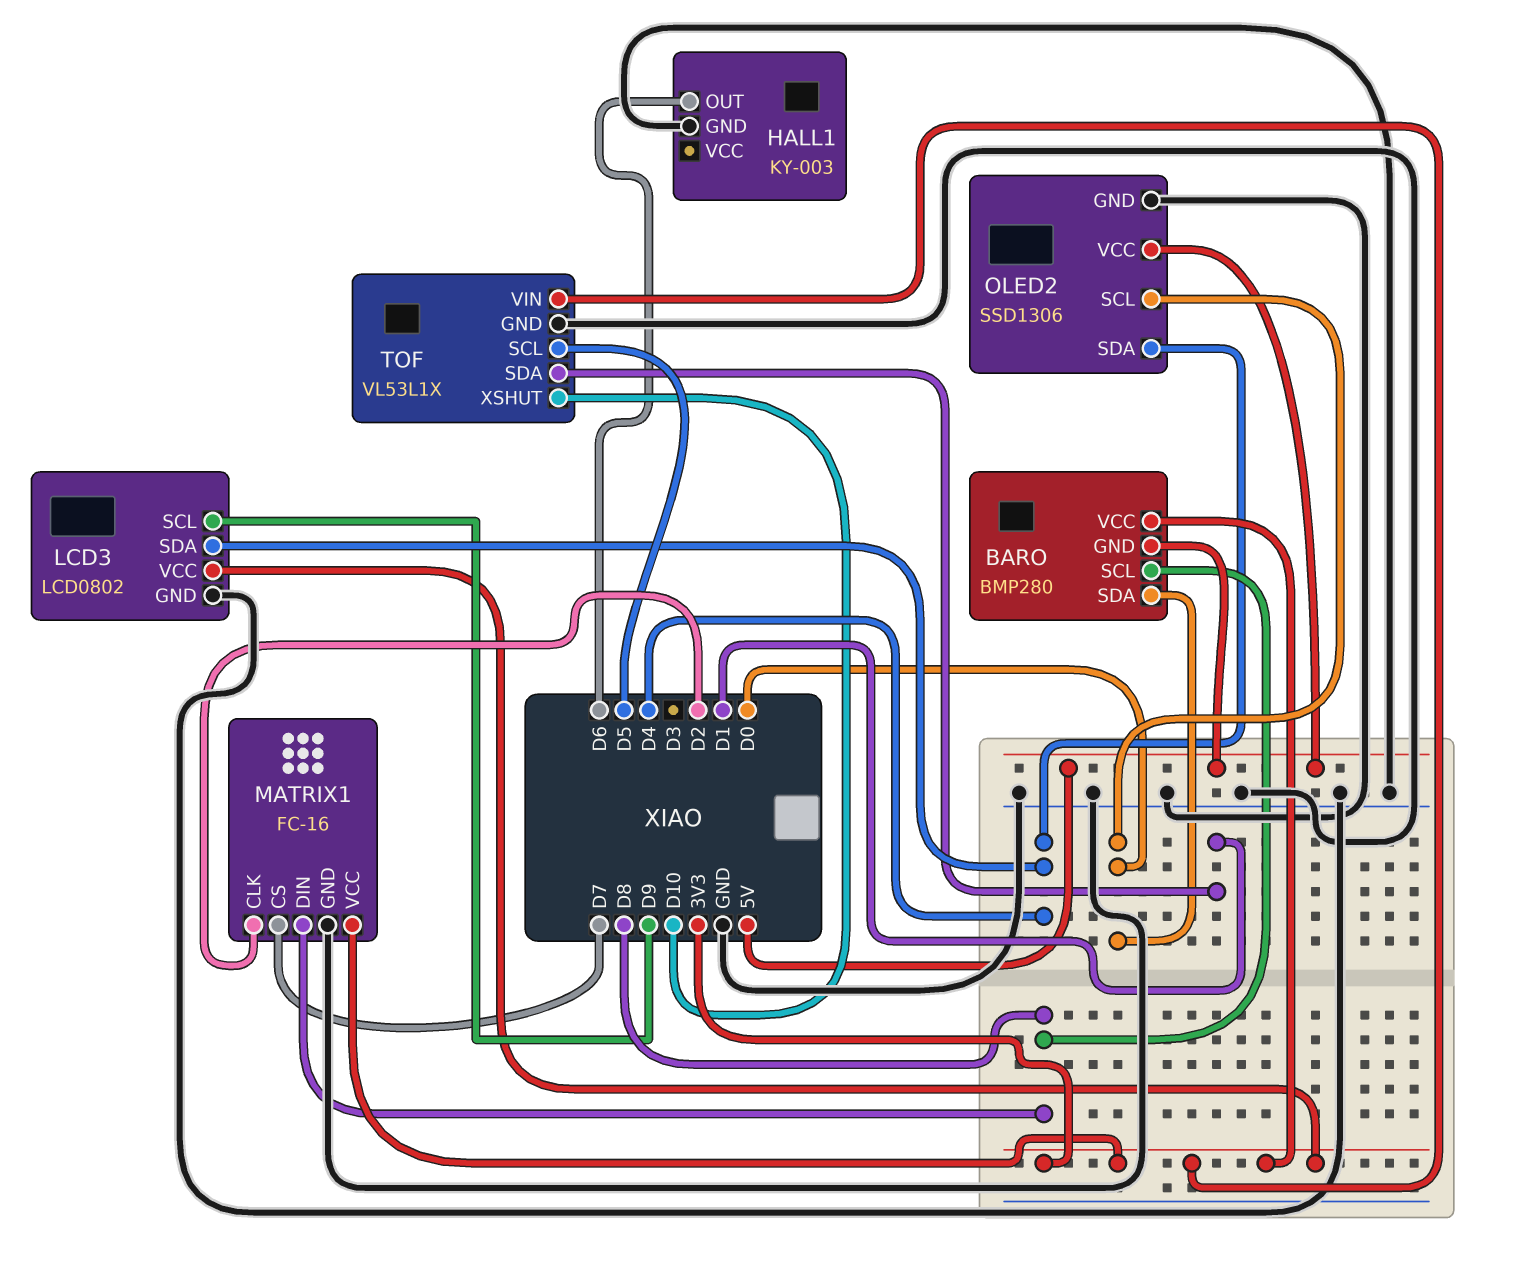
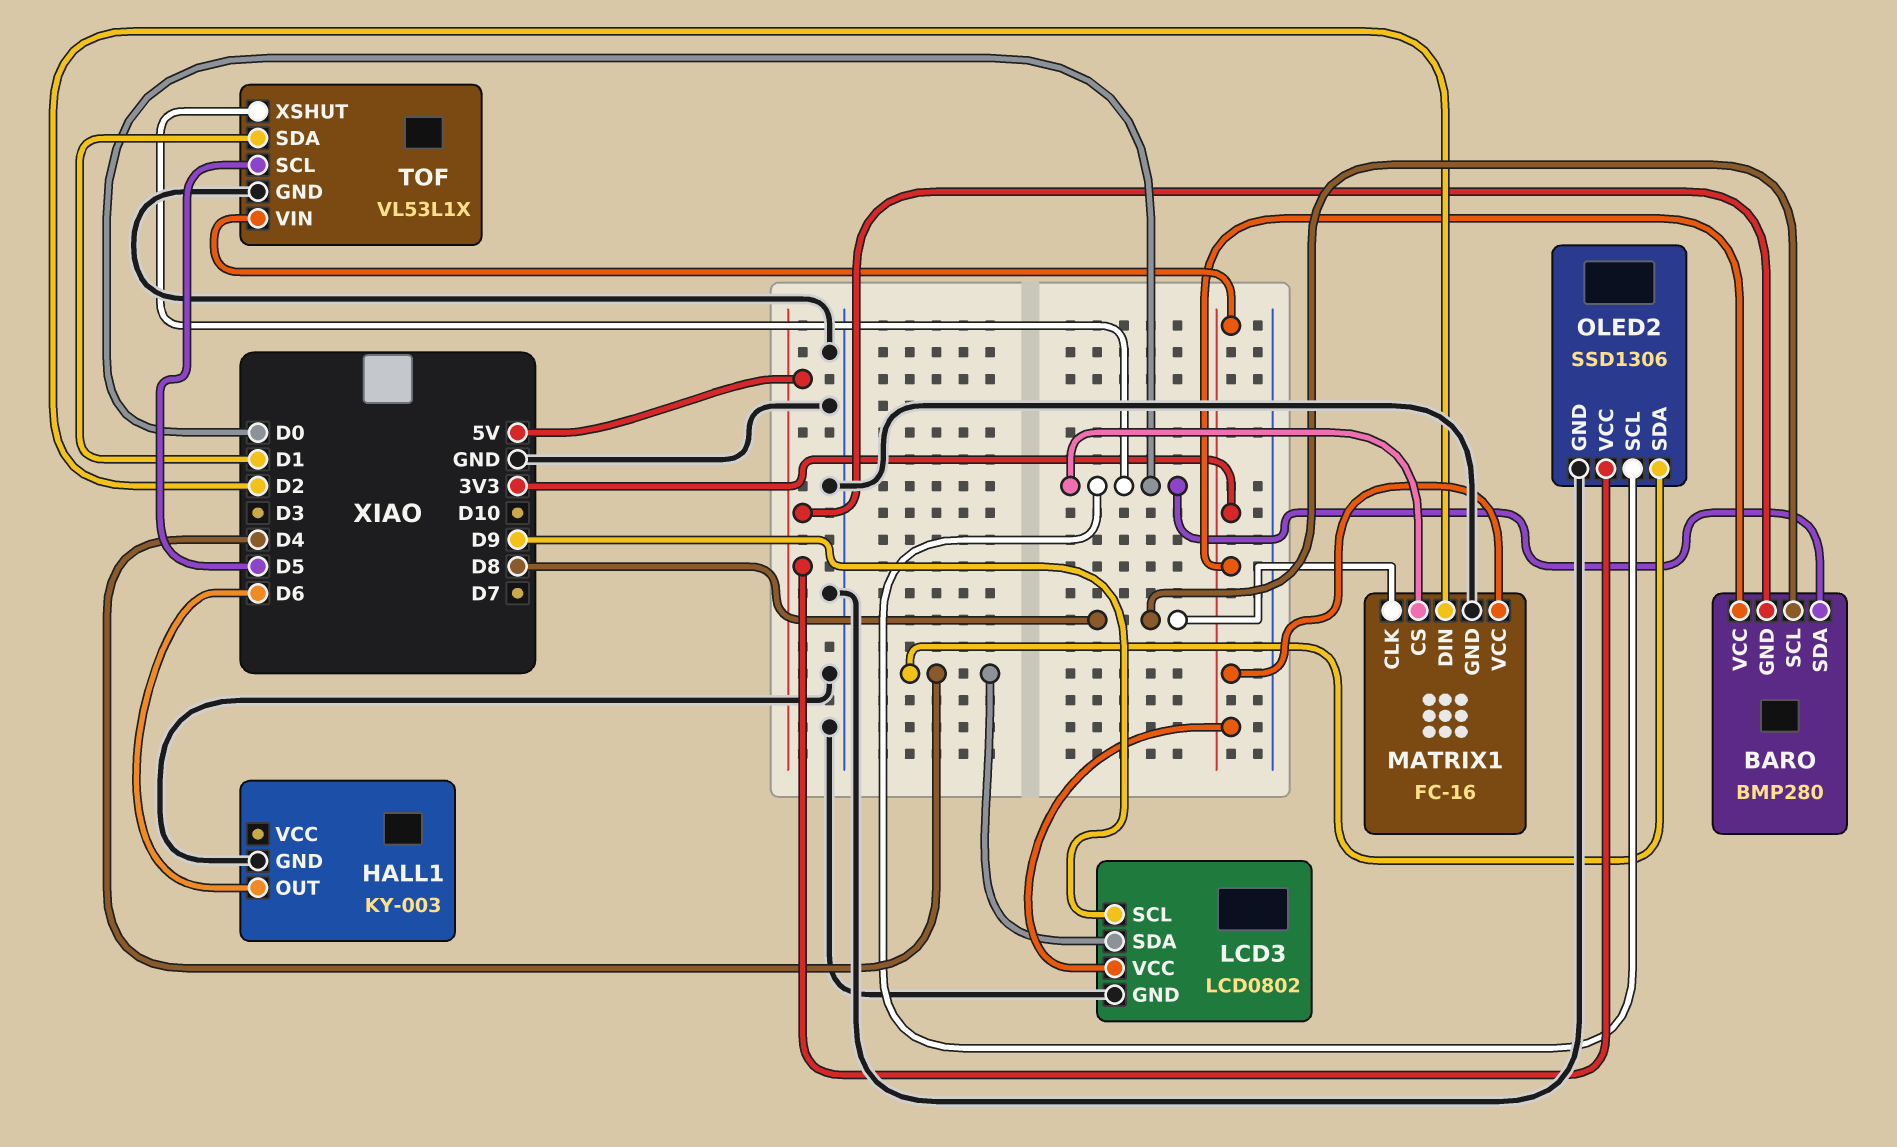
MATRIX1 pin CLK: D2 -> D8
MATRIX1 pin CS: D7 -> D0
MATRIX1 pin DIN: D8 -> D2
TOF pin XSHUT: D10 -> D0

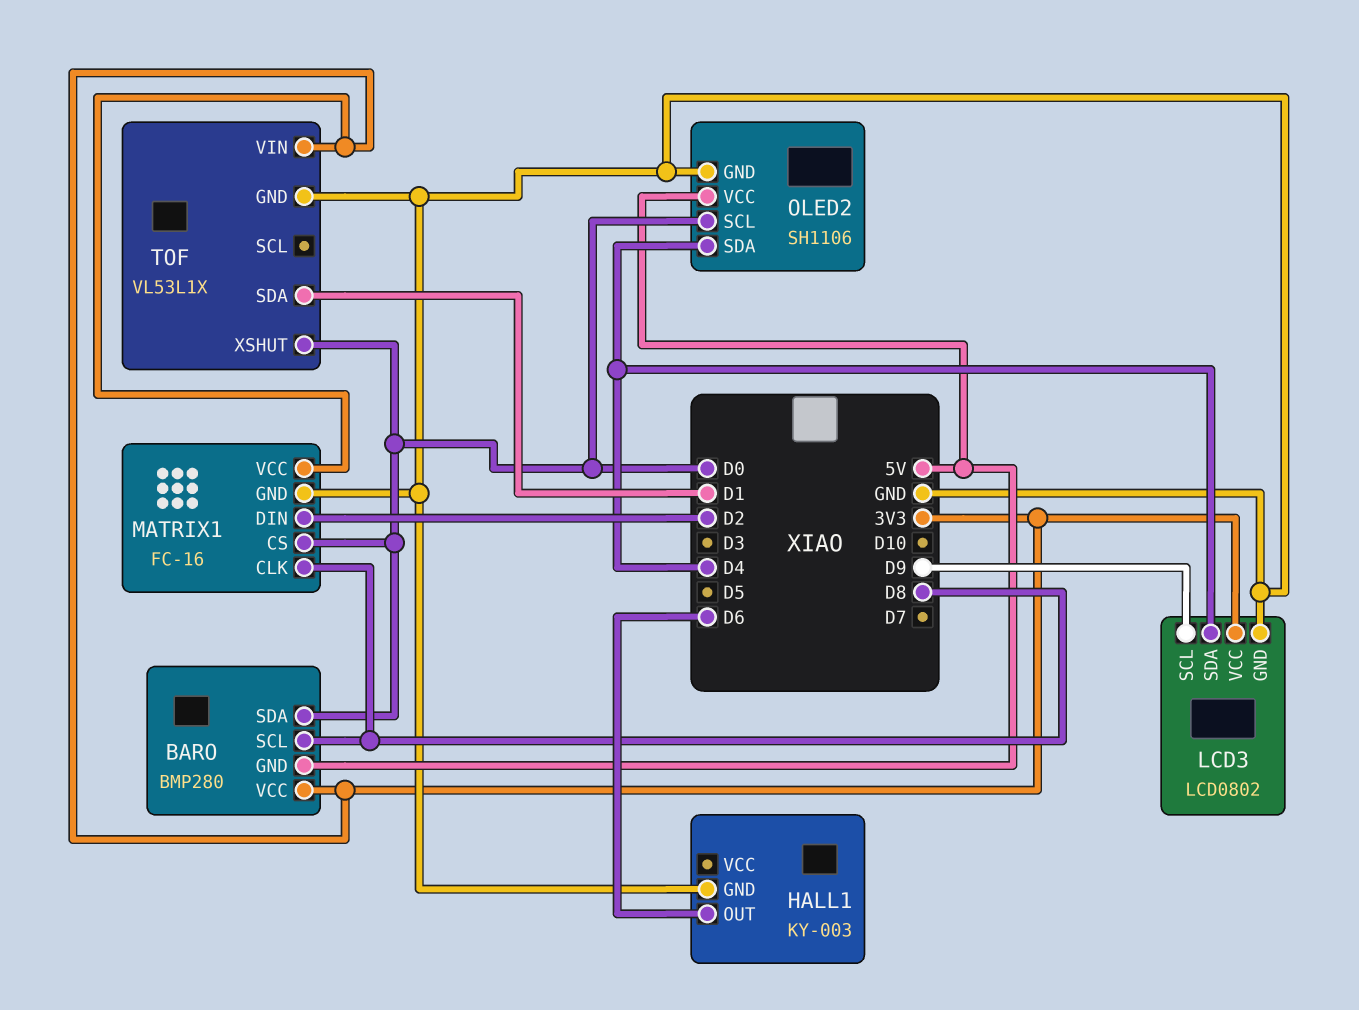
OLED2: SSD1306 -> SH1106
TOF pin SCL: D5 -> none

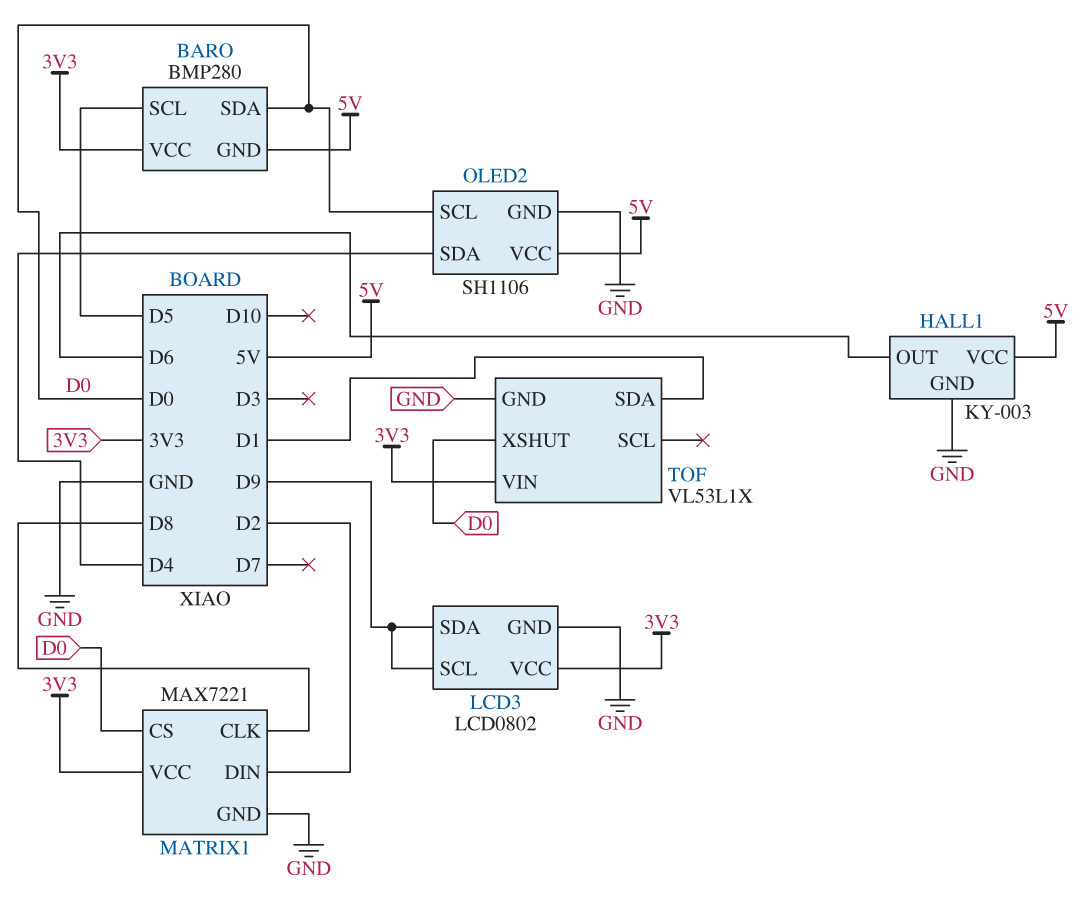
BARO pin SCL: D8 -> D5
HALL1 pin VCC: none -> 5V
LCD3 pin SDA: D4 -> D9
MATRIX1: FC-16 -> MAX7221

